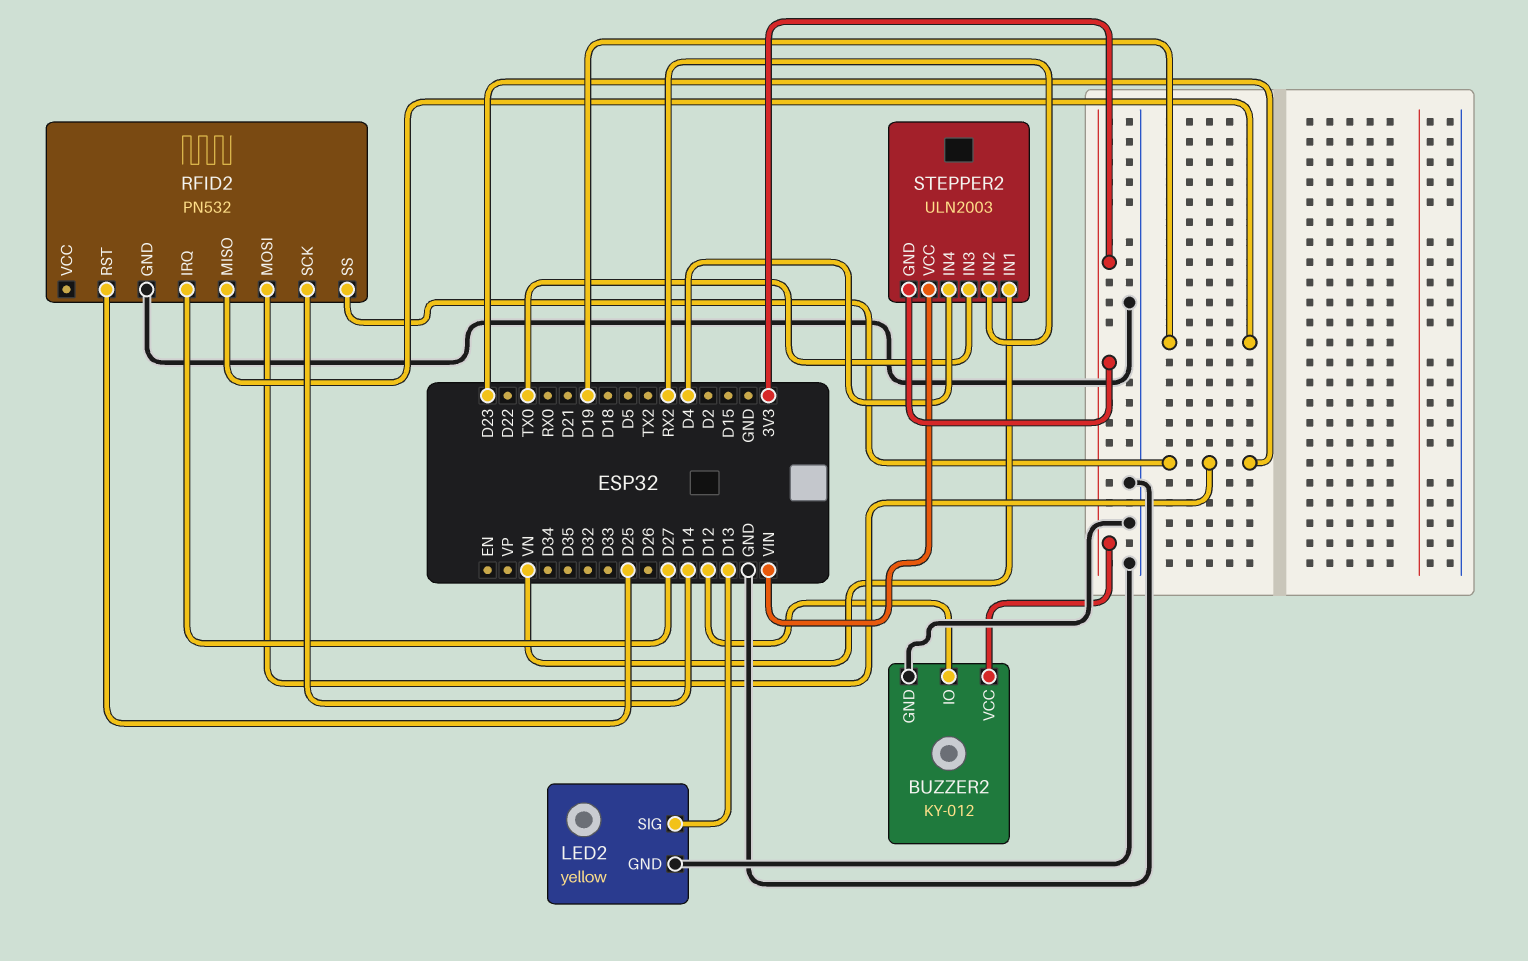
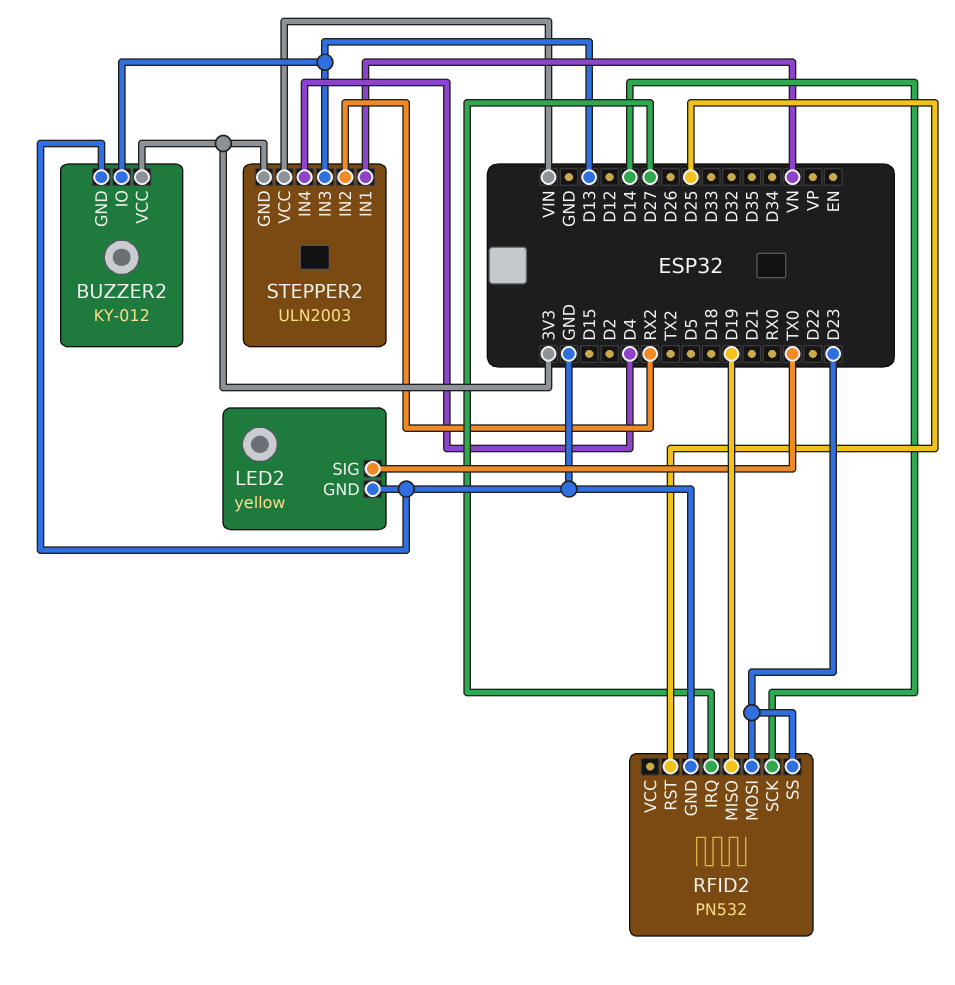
BUZZER2 pin IO: D12 -> D13
LED2 pin SIG: D13 -> TX0
STEPPER2 pin IN3: TX0 -> D13

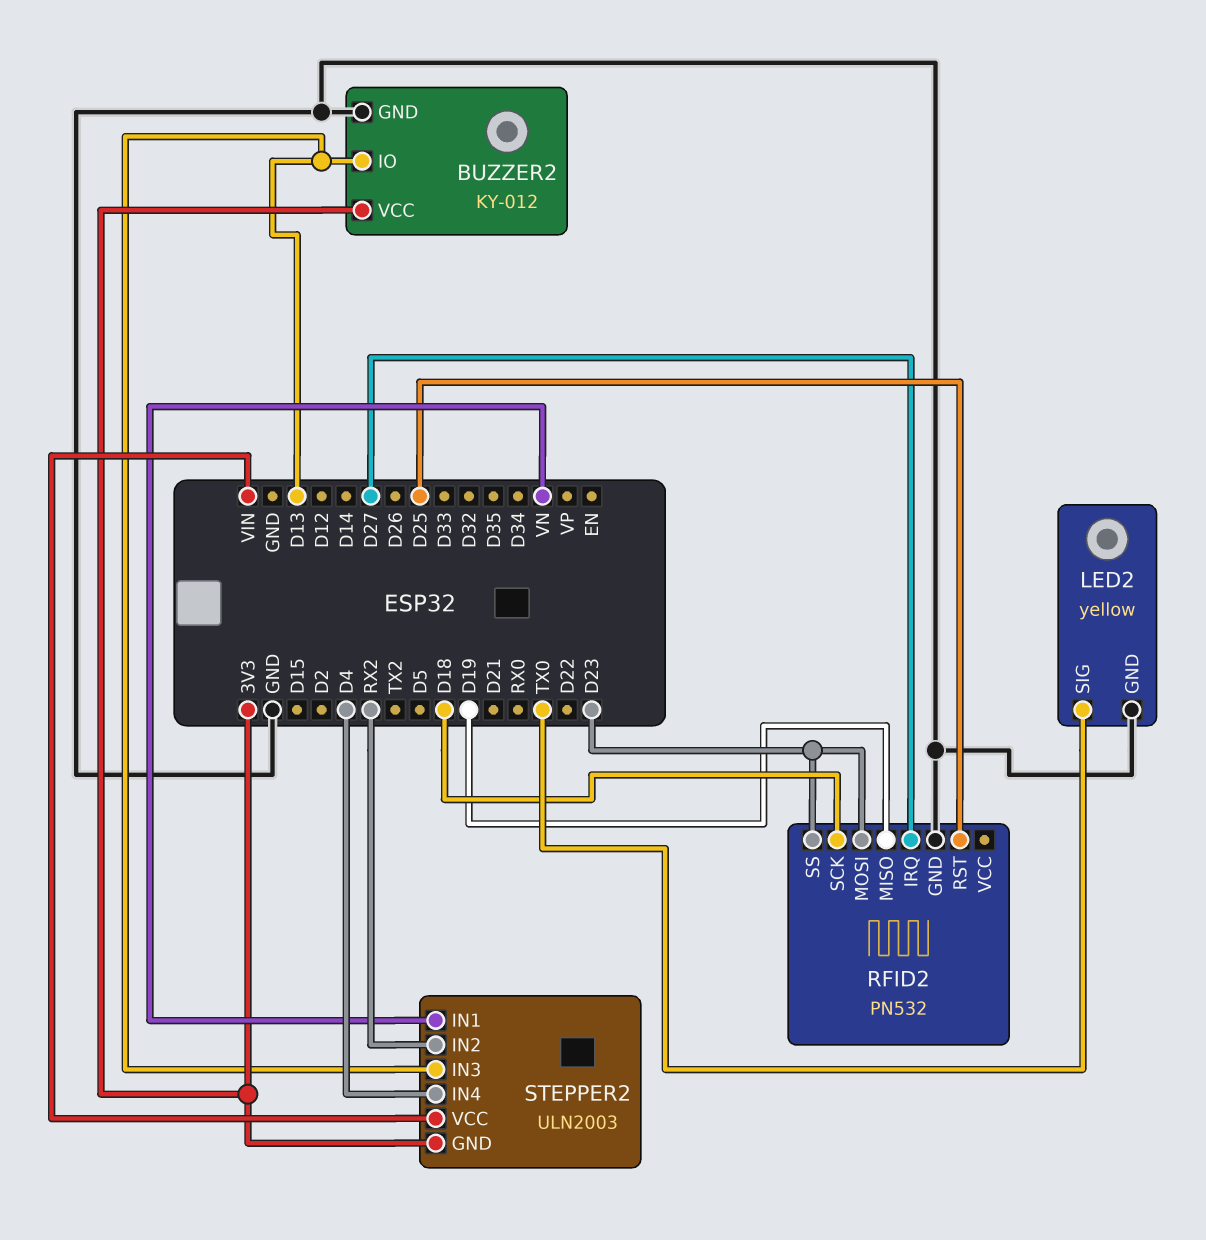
RFID2 pin SCK: D14 -> D18

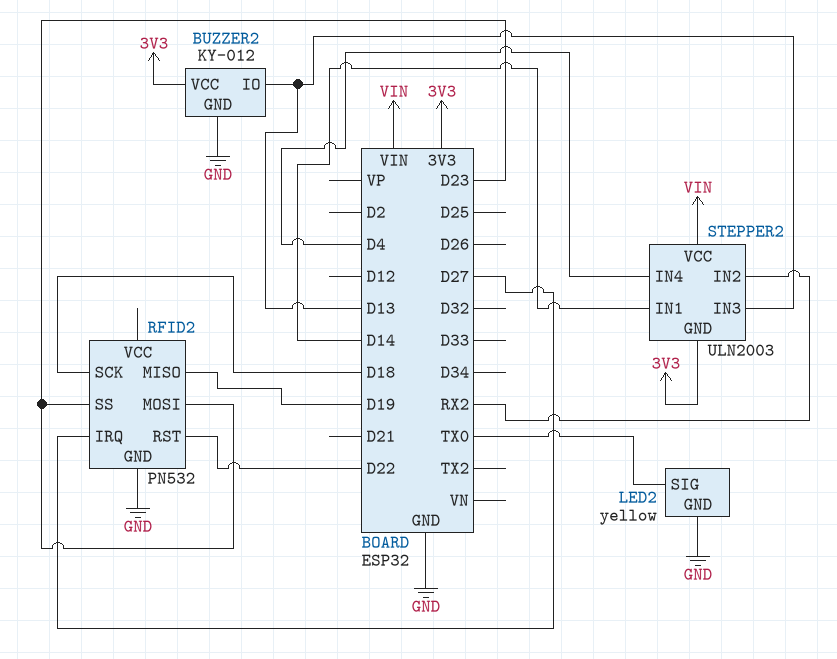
RFID2 pin RST: D25 -> D22
STEPPER2 pin IN1: VN -> D14

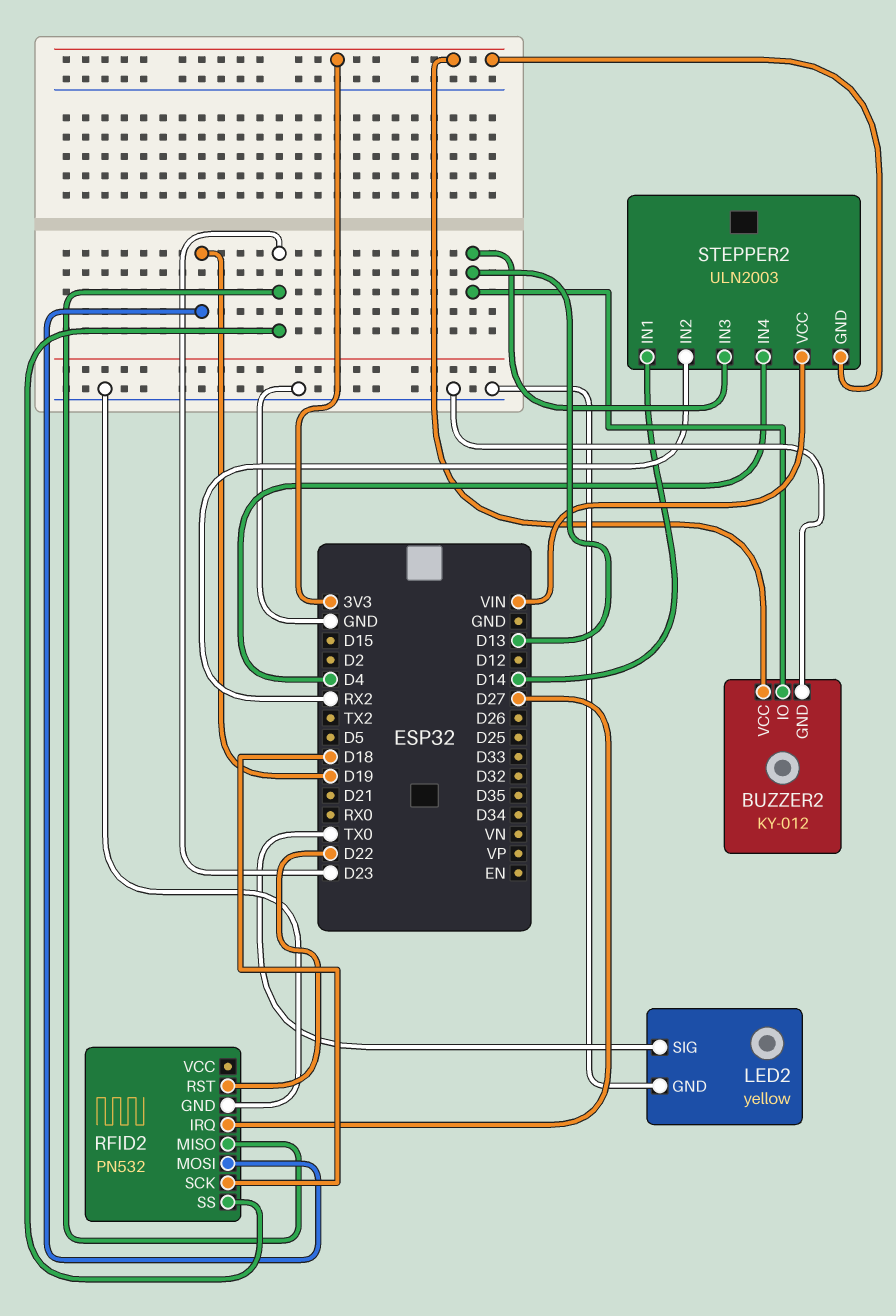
RFID2 pin MISO: D19 -> D23
RFID2 pin MOSI: D23 -> D19

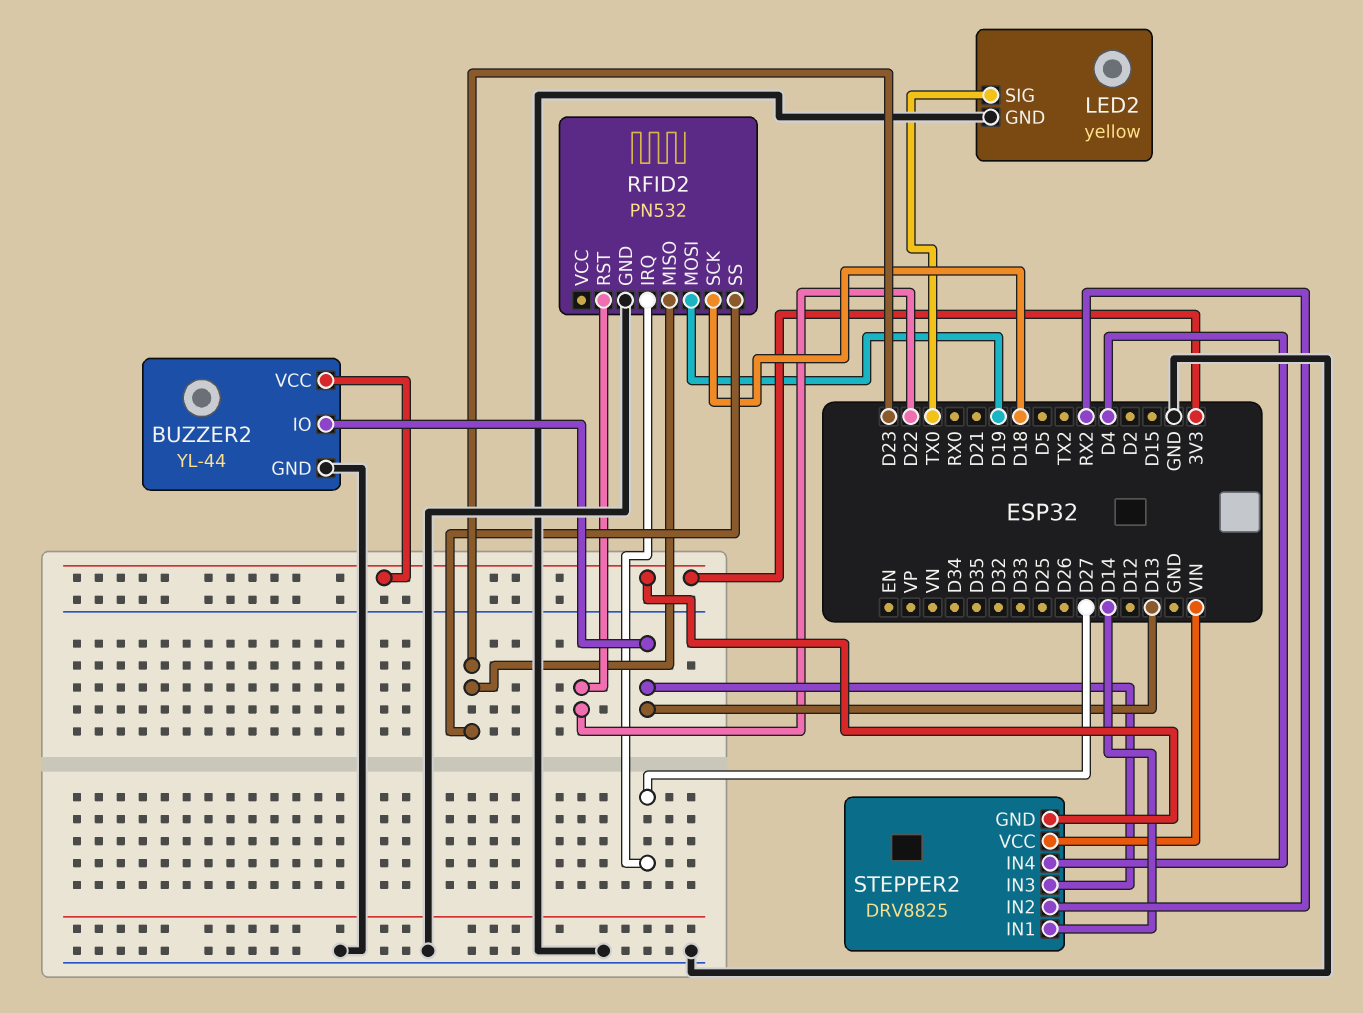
BUZZER2: KY-012 -> YL-44
STEPPER2: ULN2003 -> DRV8825

